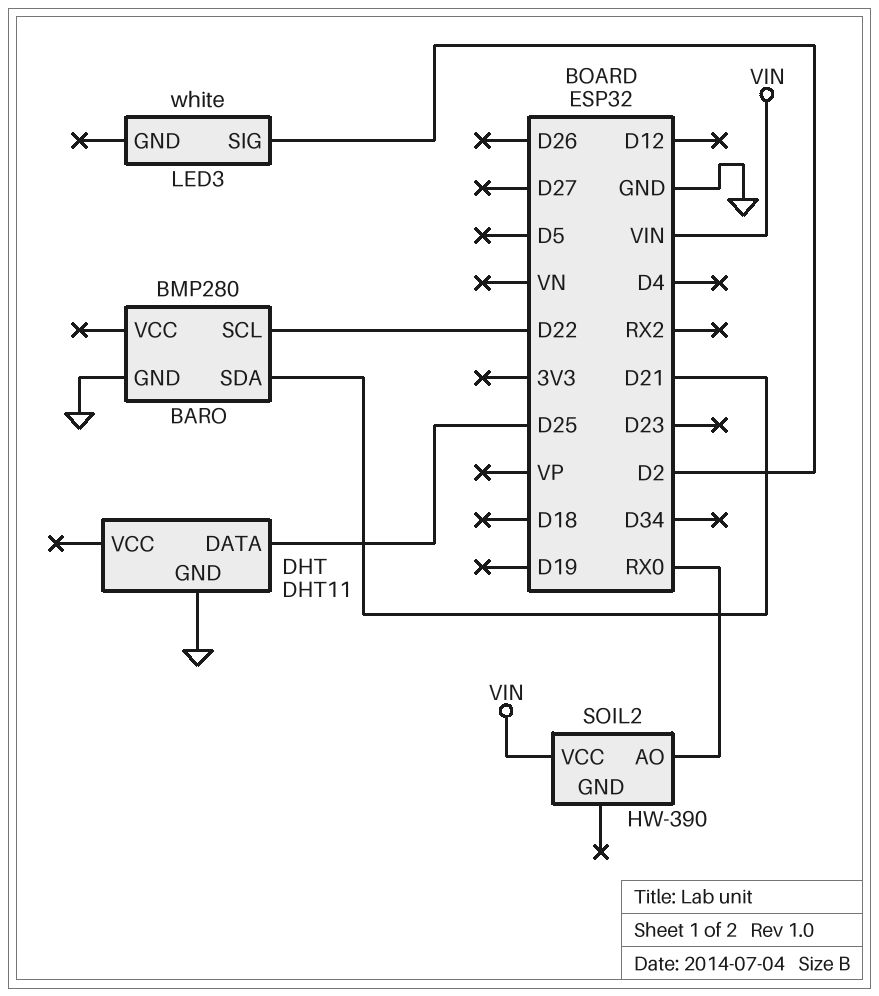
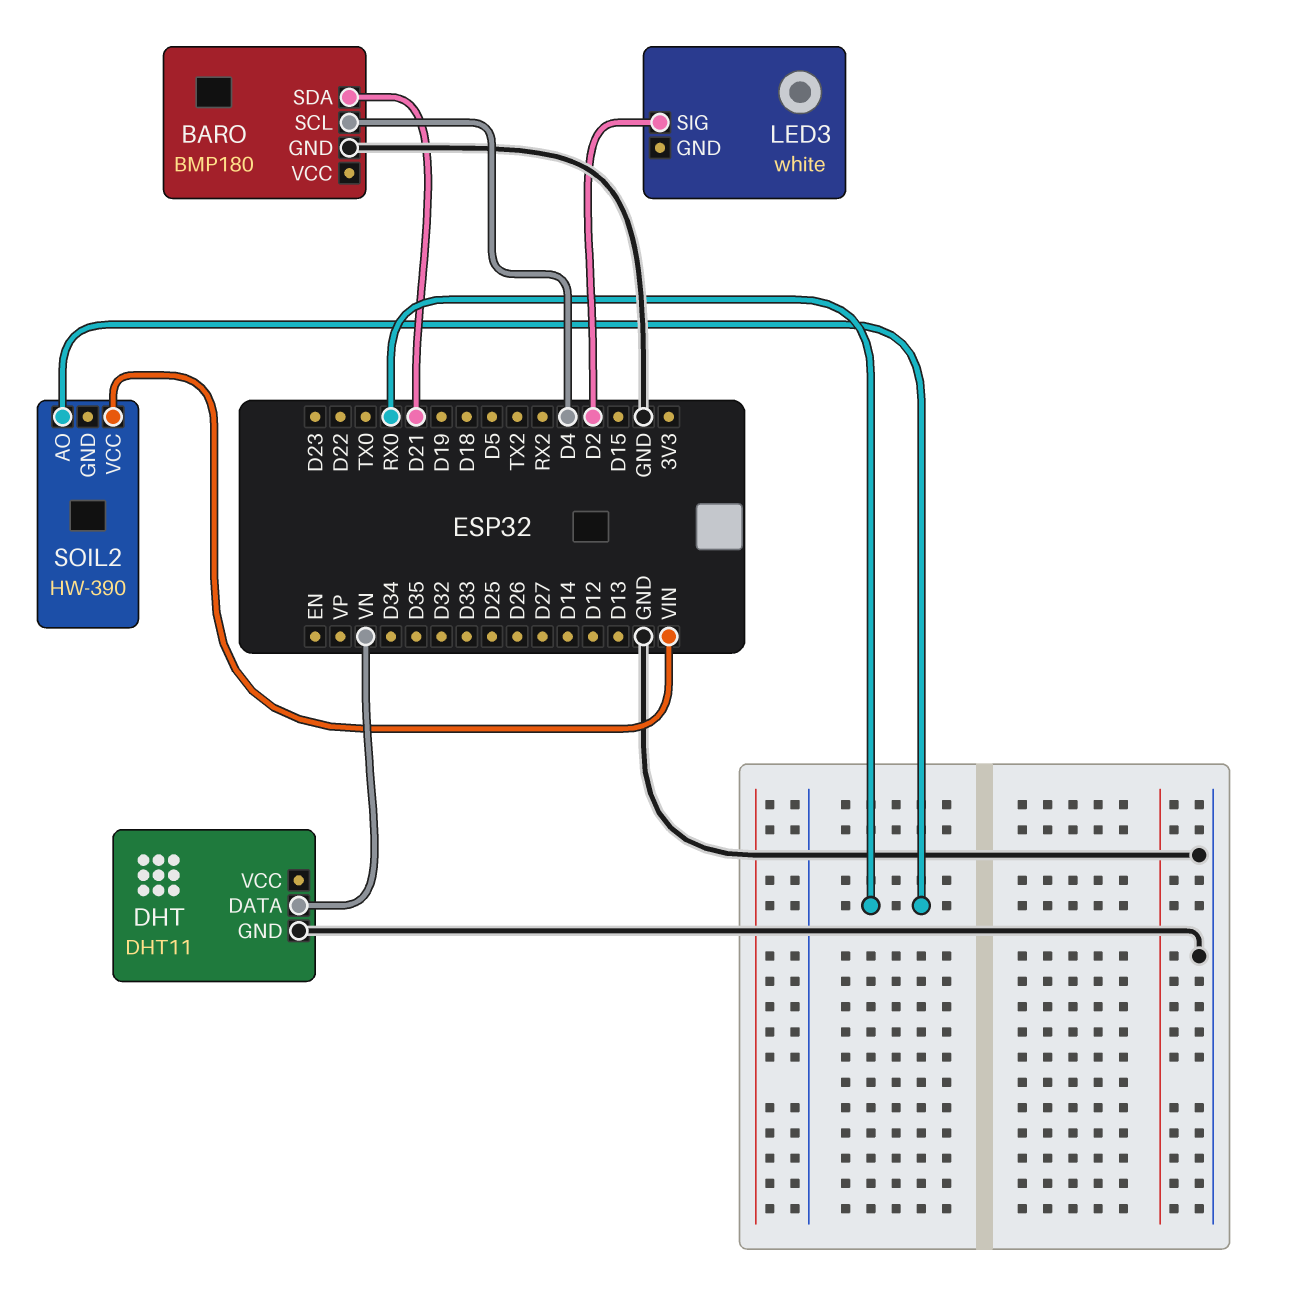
BARO: BMP280 -> BMP180
BARO pin SCL: D22 -> D4
DHT pin DATA: D25 -> VN

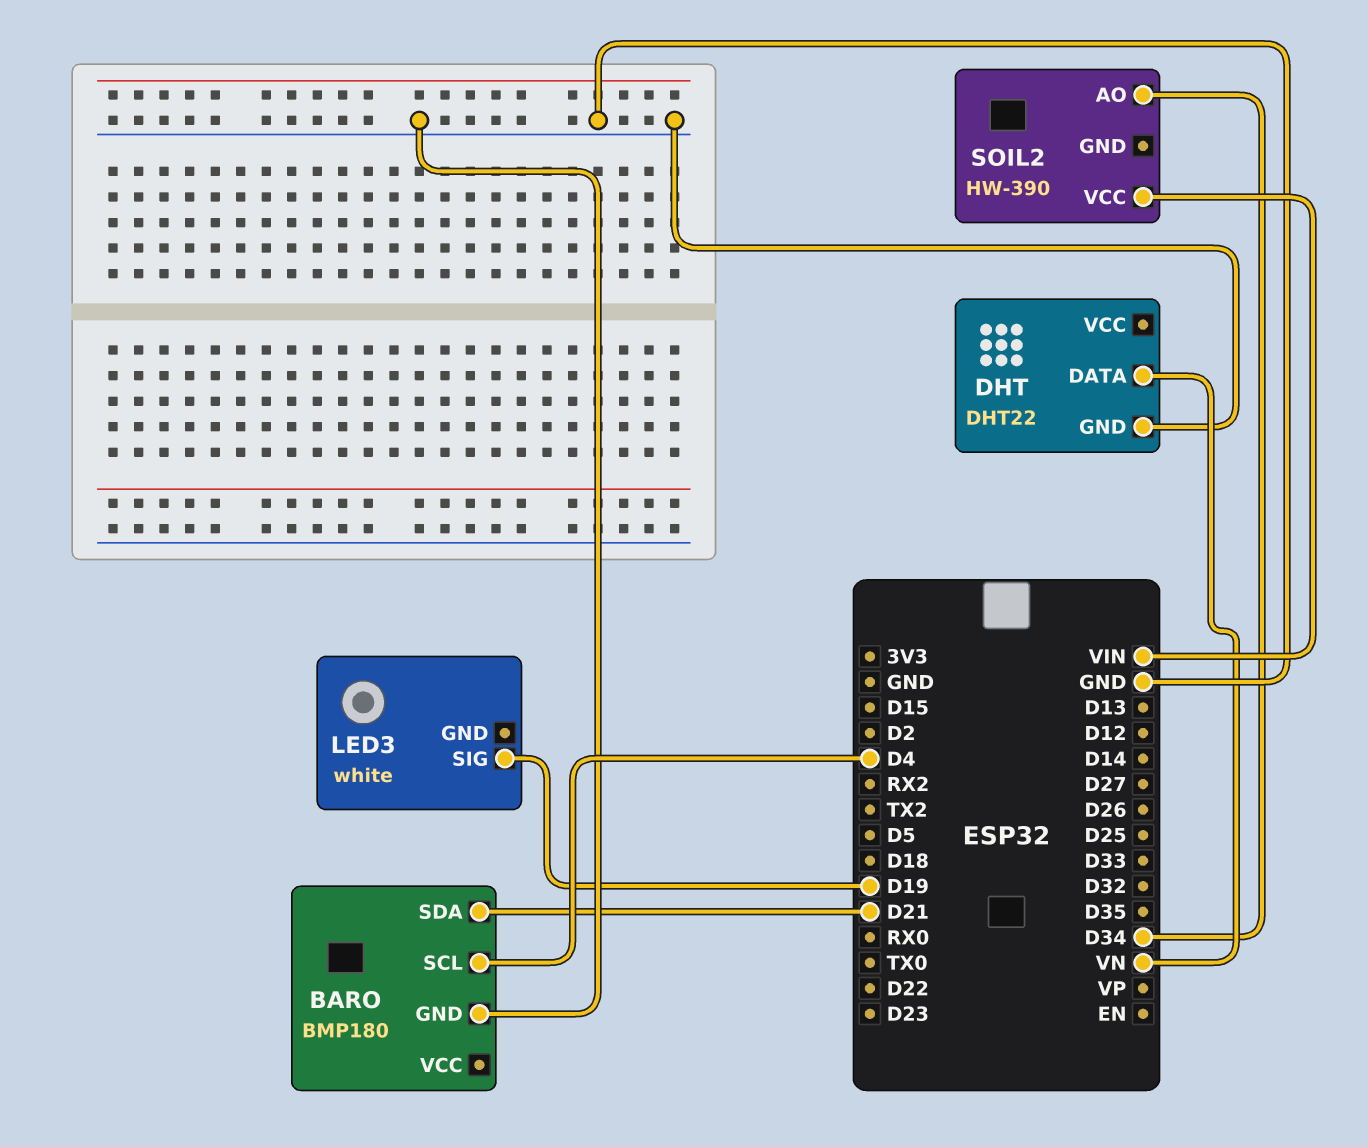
DHT: DHT11 -> DHT22
LED3 pin SIG: D2 -> D19
SOIL2 pin AO: RX0 -> D34

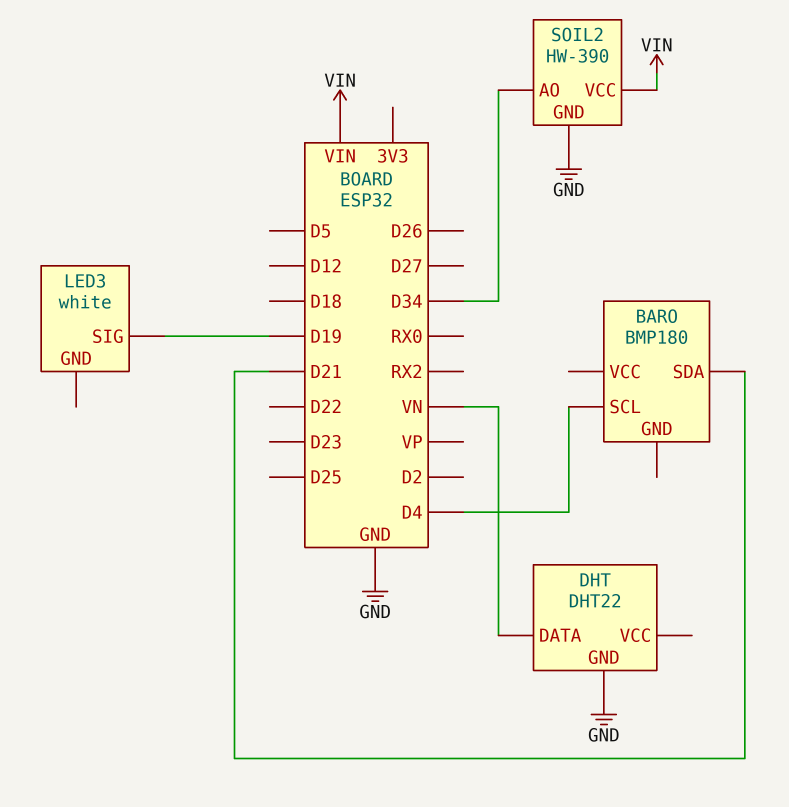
BARO pin GND: GND -> none
SOIL2 pin GND: none -> GND

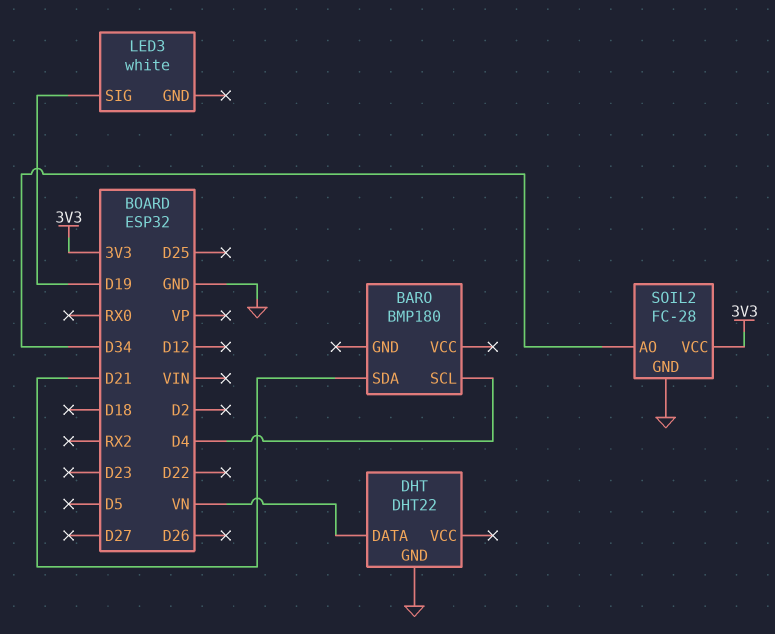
SOIL2: HW-390 -> FC-28
SOIL2 pin VCC: VIN -> 3V3

